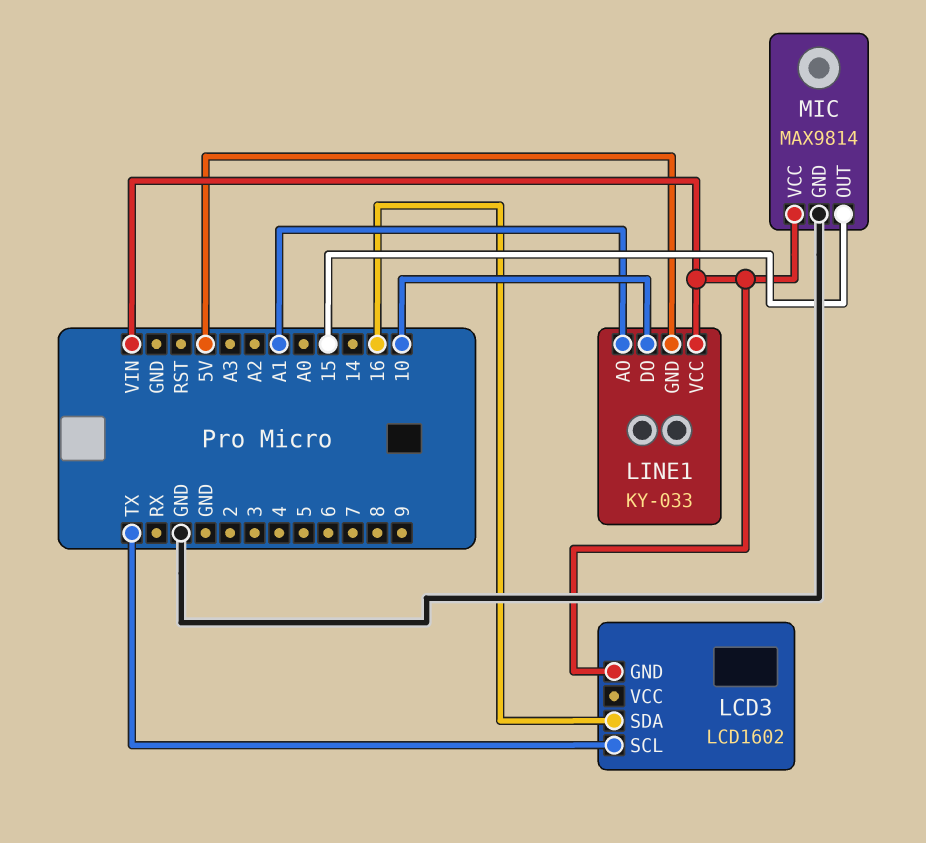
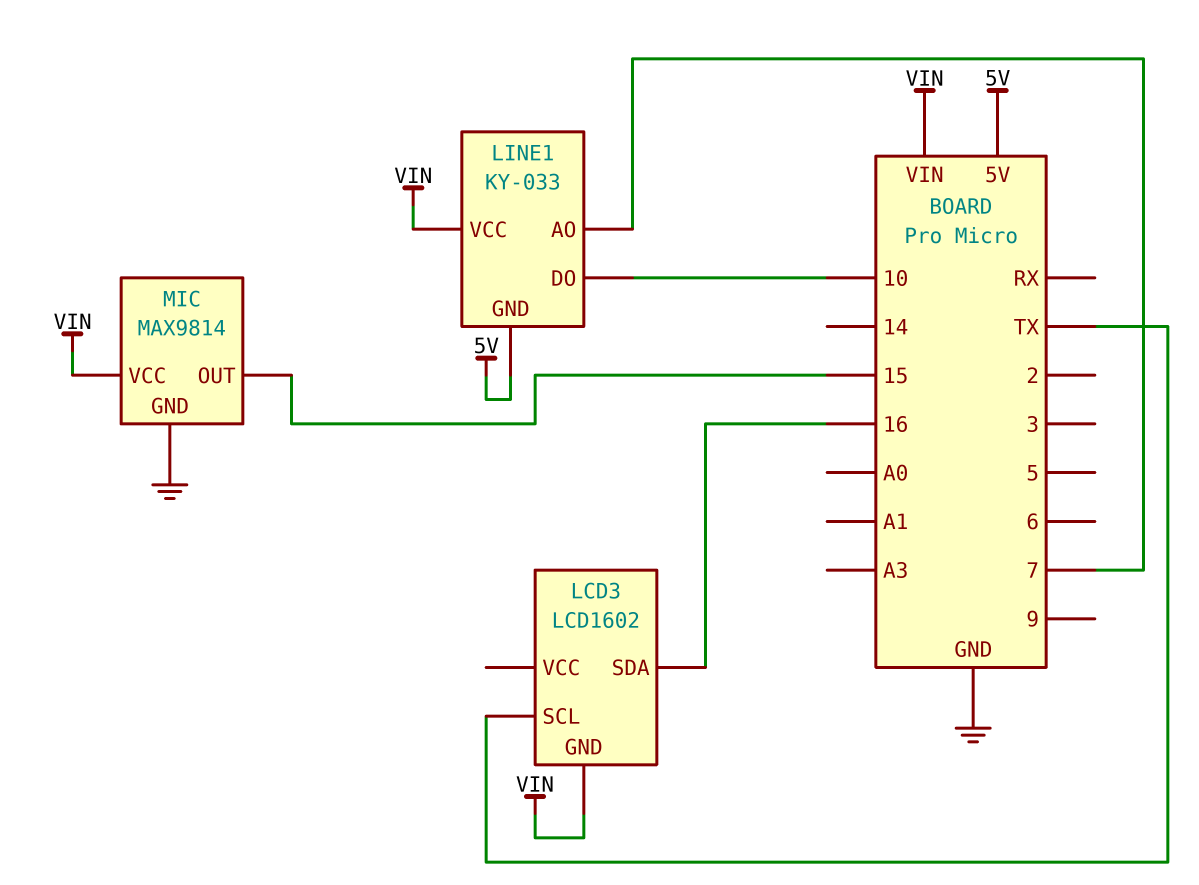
LINE1 pin AO: A1 -> 7

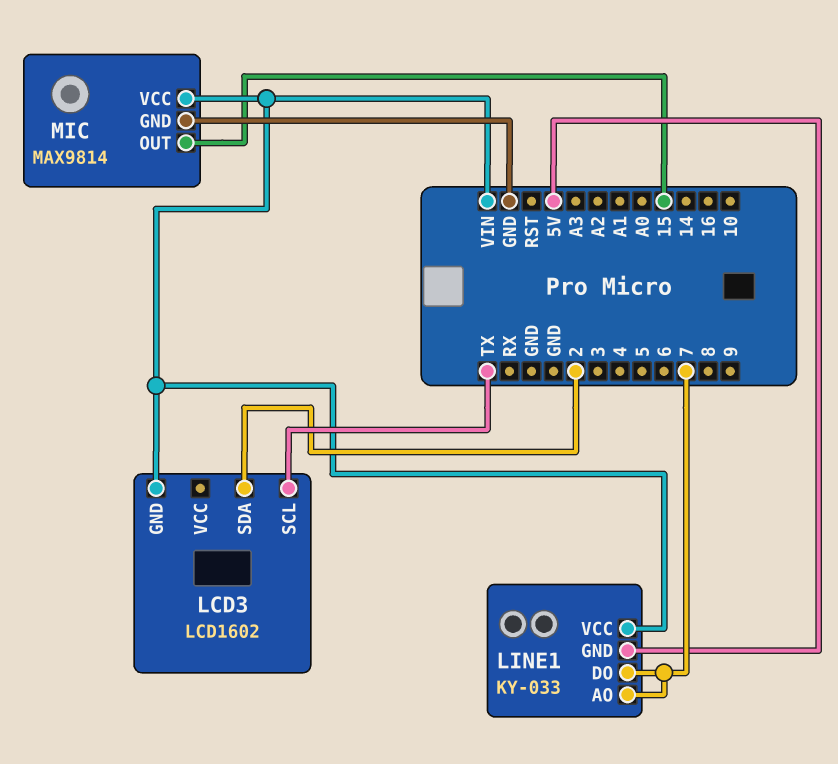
LCD3 pin SDA: 16 -> 2
LINE1 pin DO: 10 -> 7

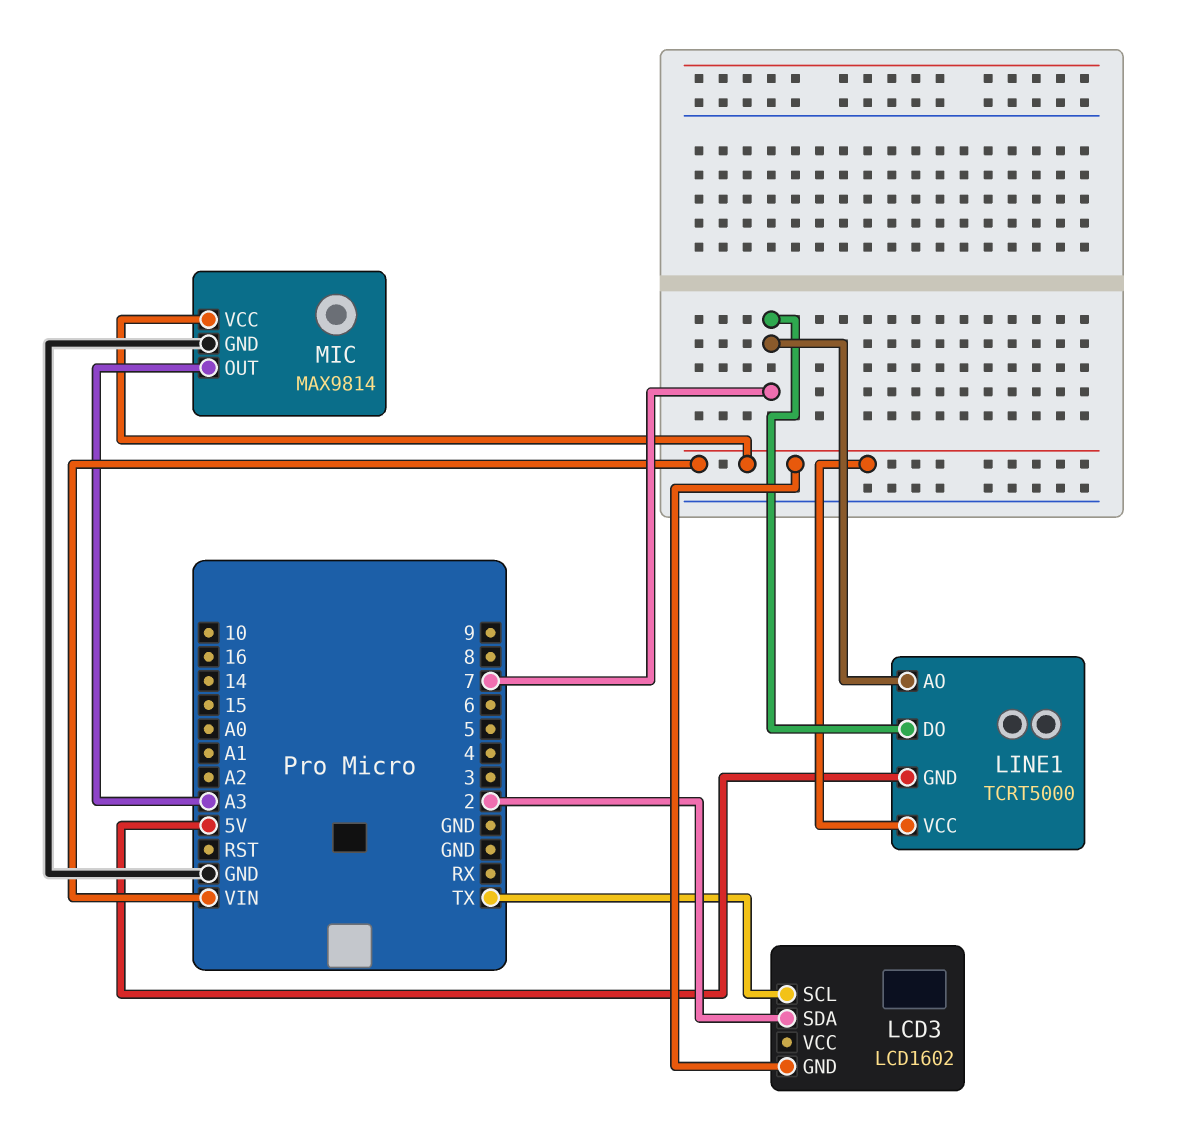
LINE1: KY-033 -> TCRT5000
MIC pin OUT: 15 -> A3

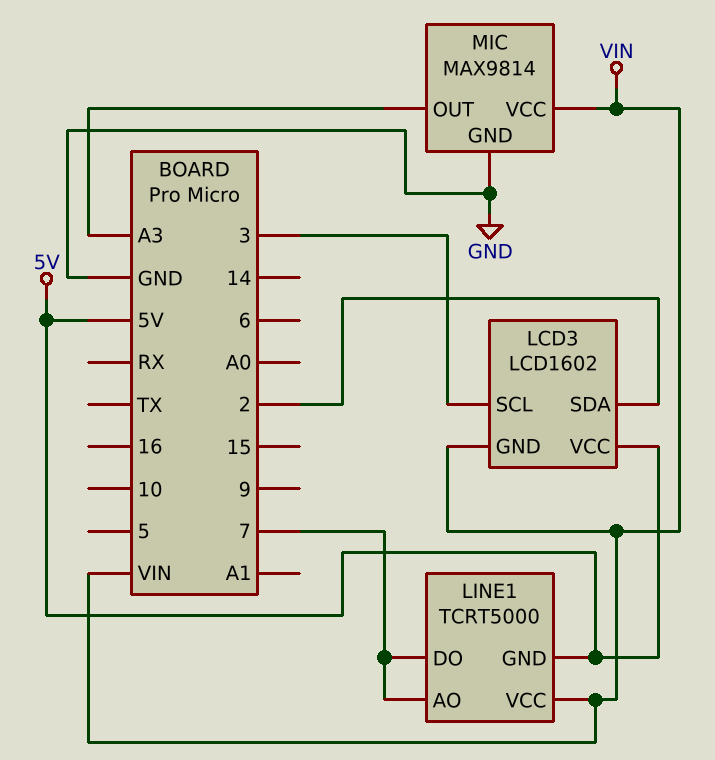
LCD3 pin SCL: TX -> 3
LCD3 pin VCC: none -> 5V

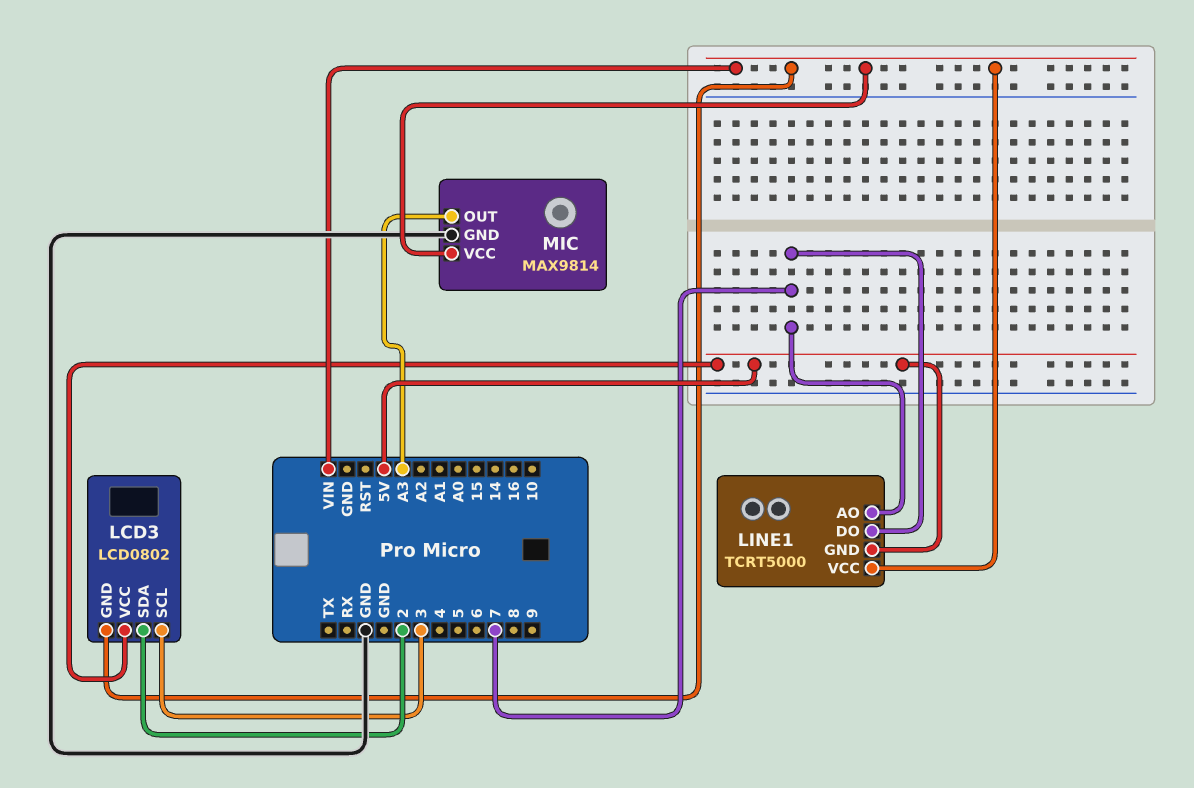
LCD3: LCD1602 -> LCD0802

